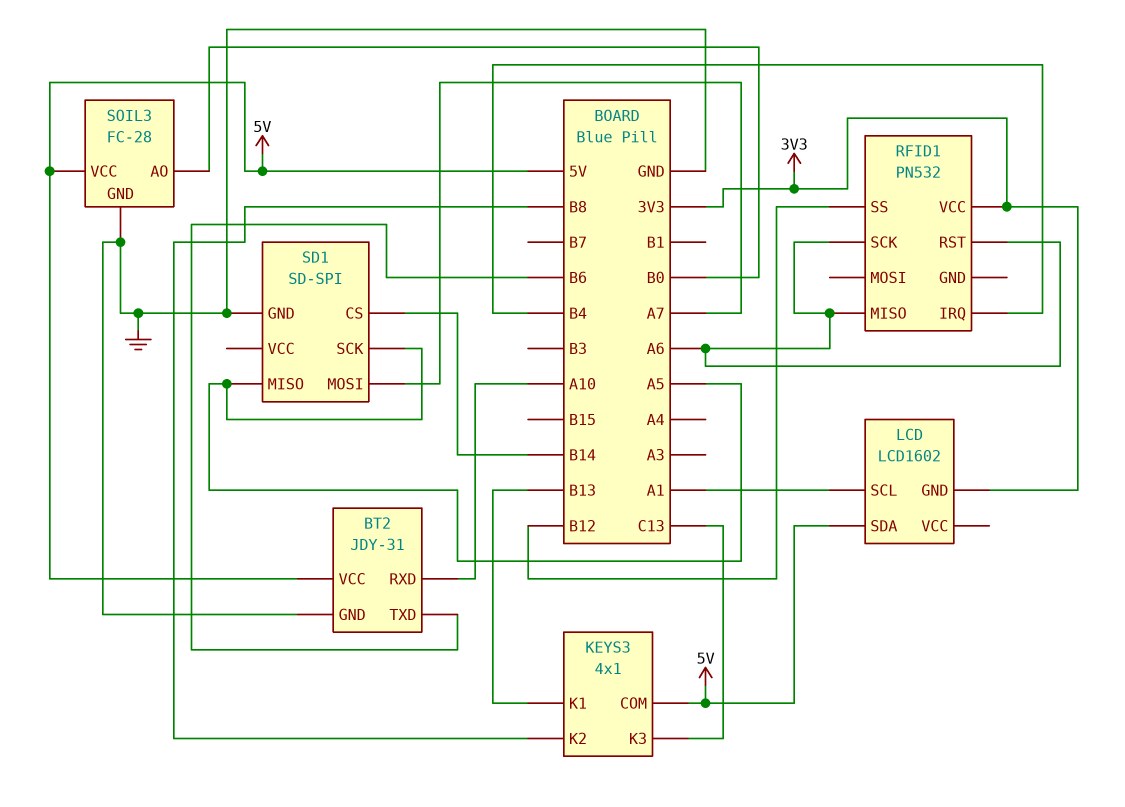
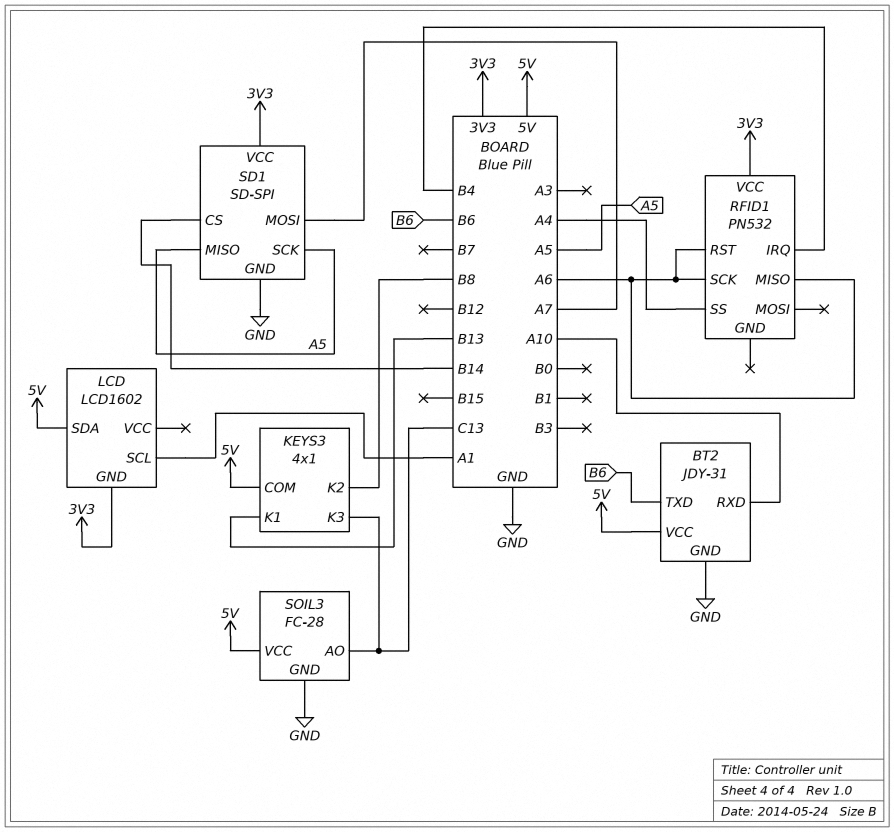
RFID1 pin SS: B12 -> A4
SD1 pin VCC: none -> 3V3
SOIL3 pin AO: B0 -> C13

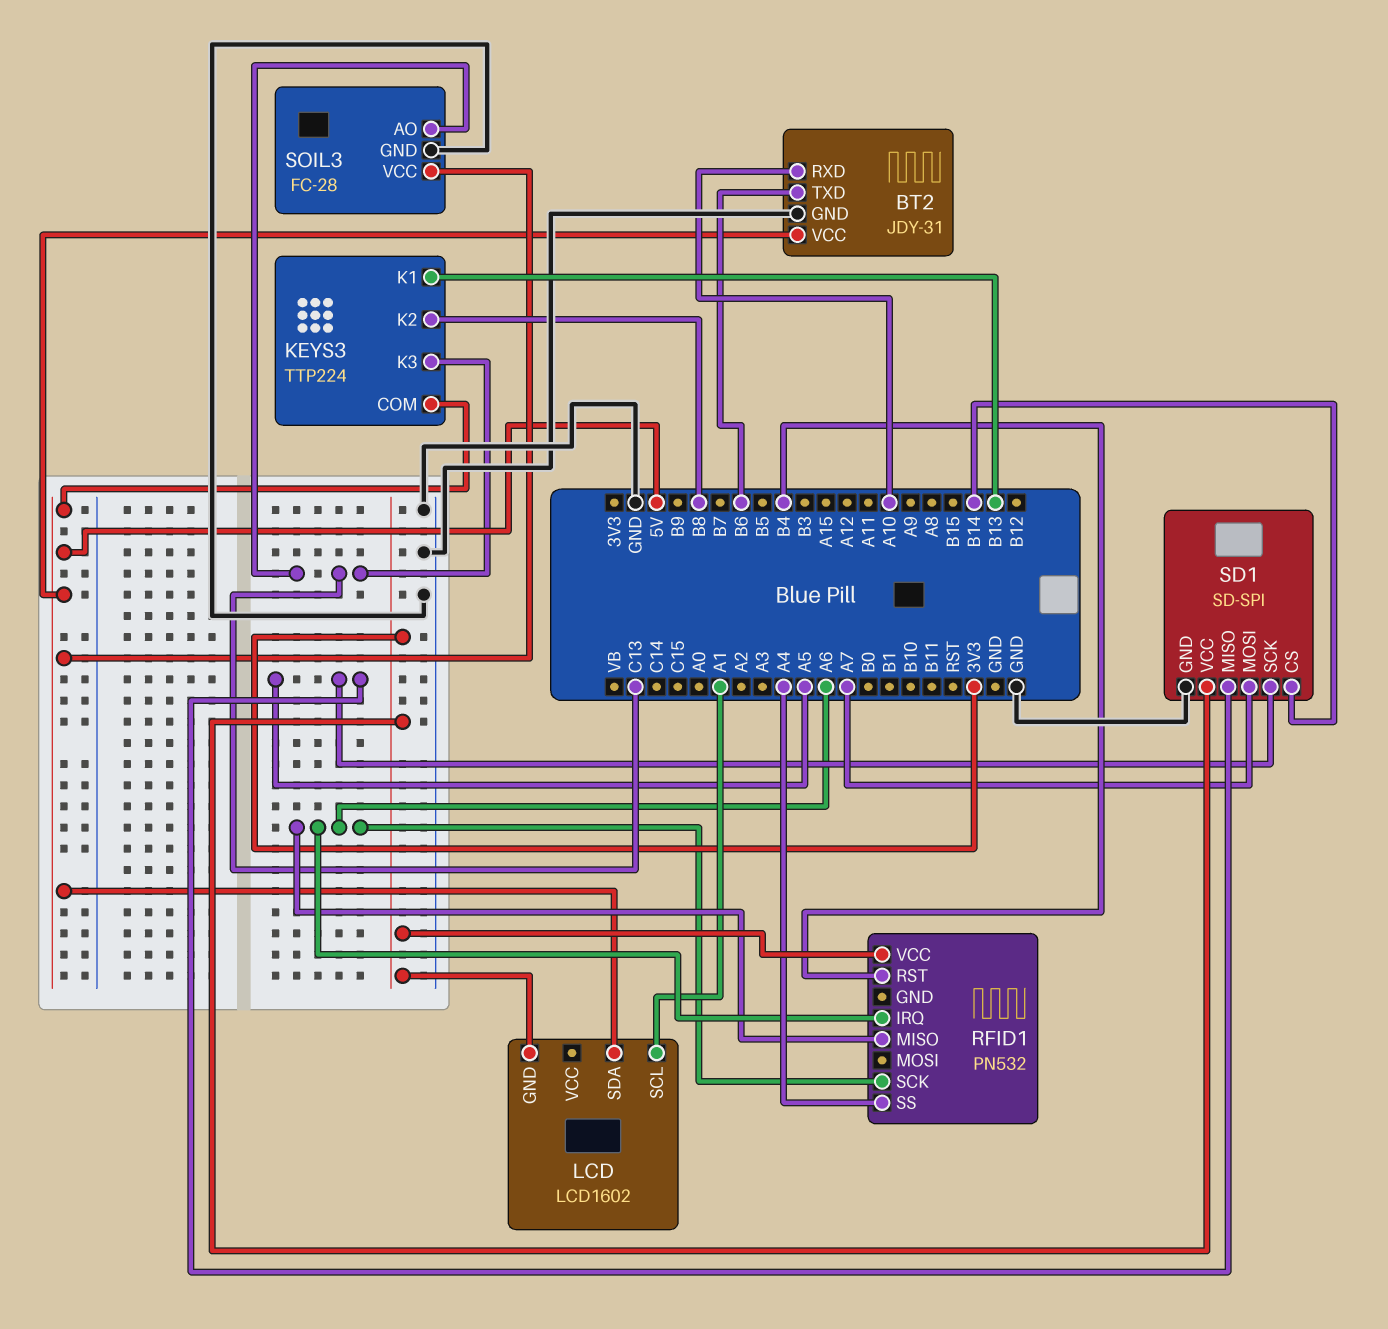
KEYS3: 4x1 -> TTP224
RFID1 pin IRQ: B4 -> A6
RFID1 pin RST: A6 -> B4

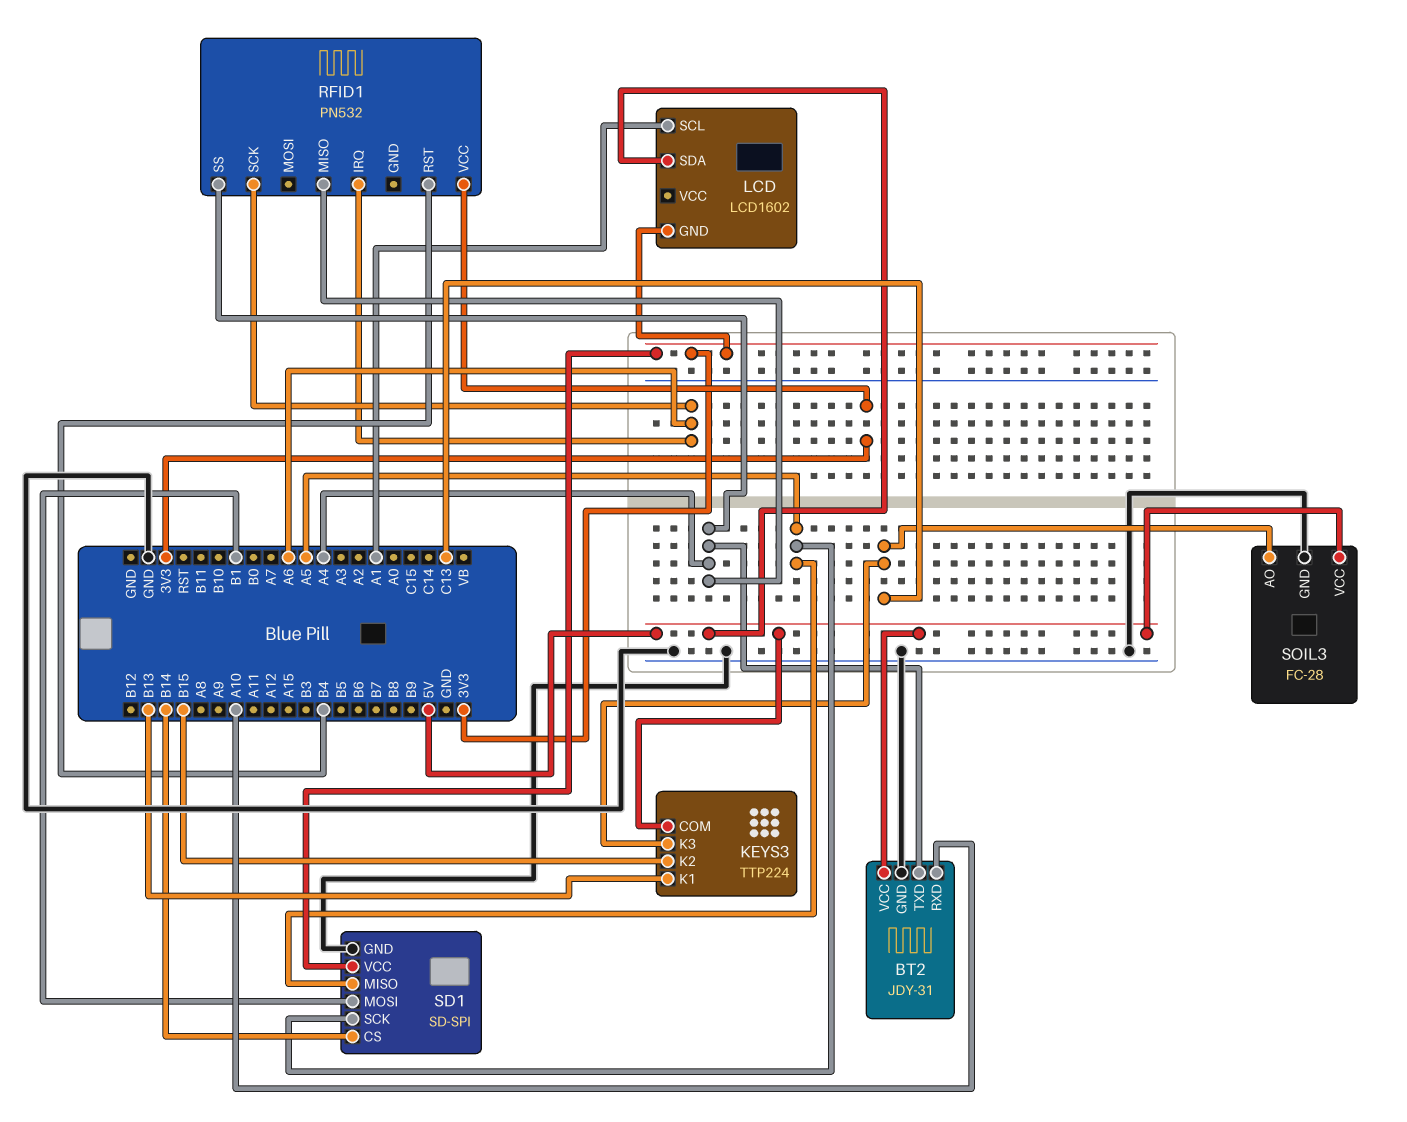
BT2 pin TXD: B6 -> A4
KEYS3 pin K2: B8 -> B15
RFID1 pin MISO: A6 -> A4
SD1 pin MOSI: A7 -> B1

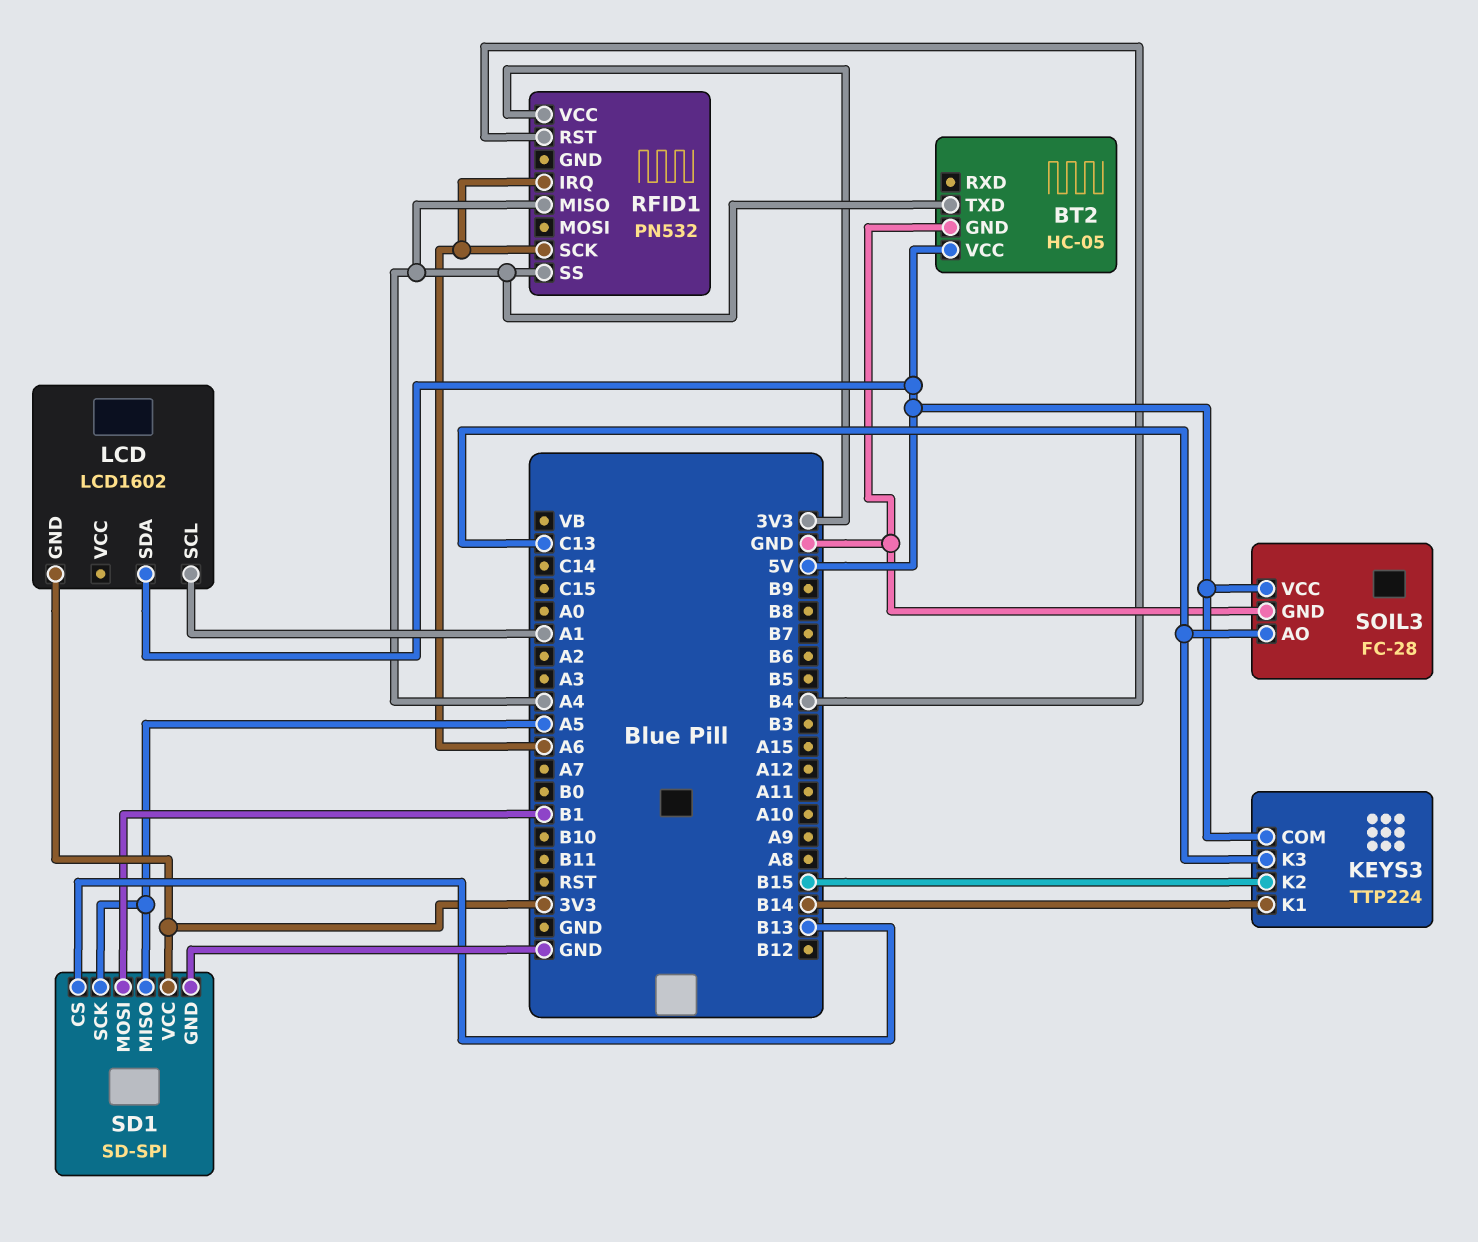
BT2: JDY-31 -> HC-05
BT2 pin RXD: A10 -> none
KEYS3 pin K1: B13 -> B14
SD1 pin CS: B14 -> B13

